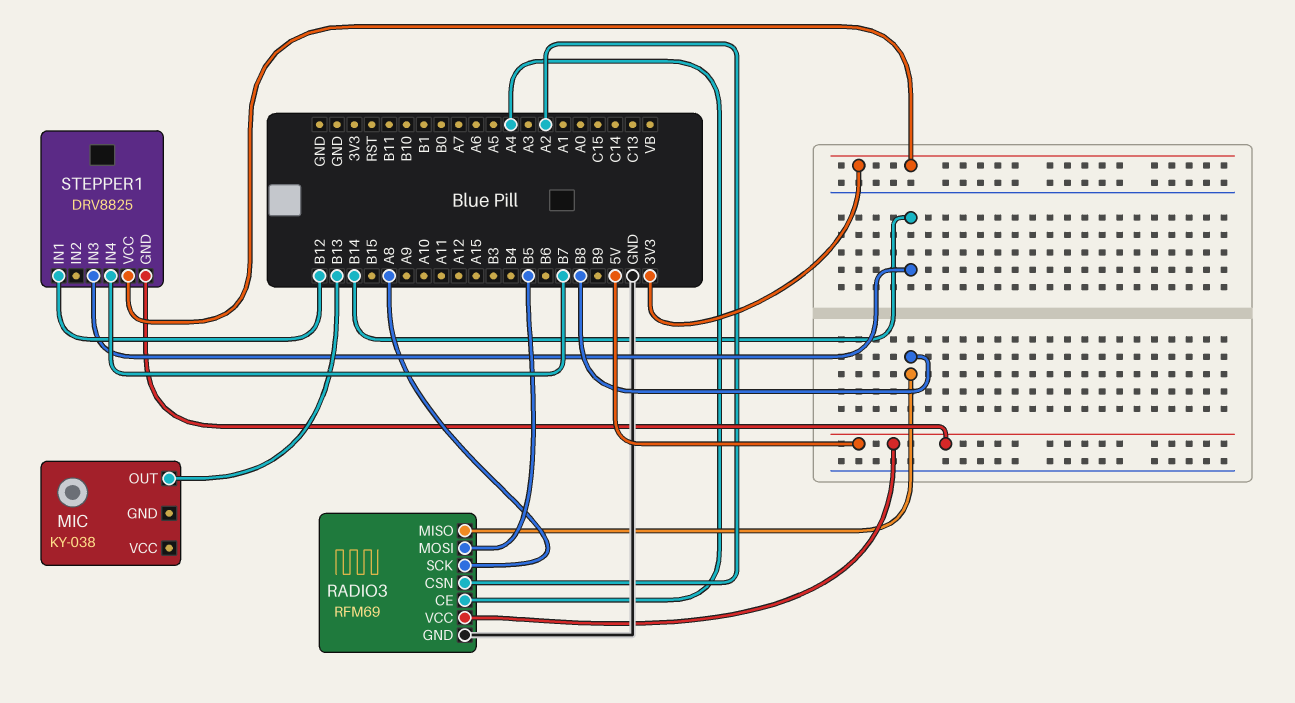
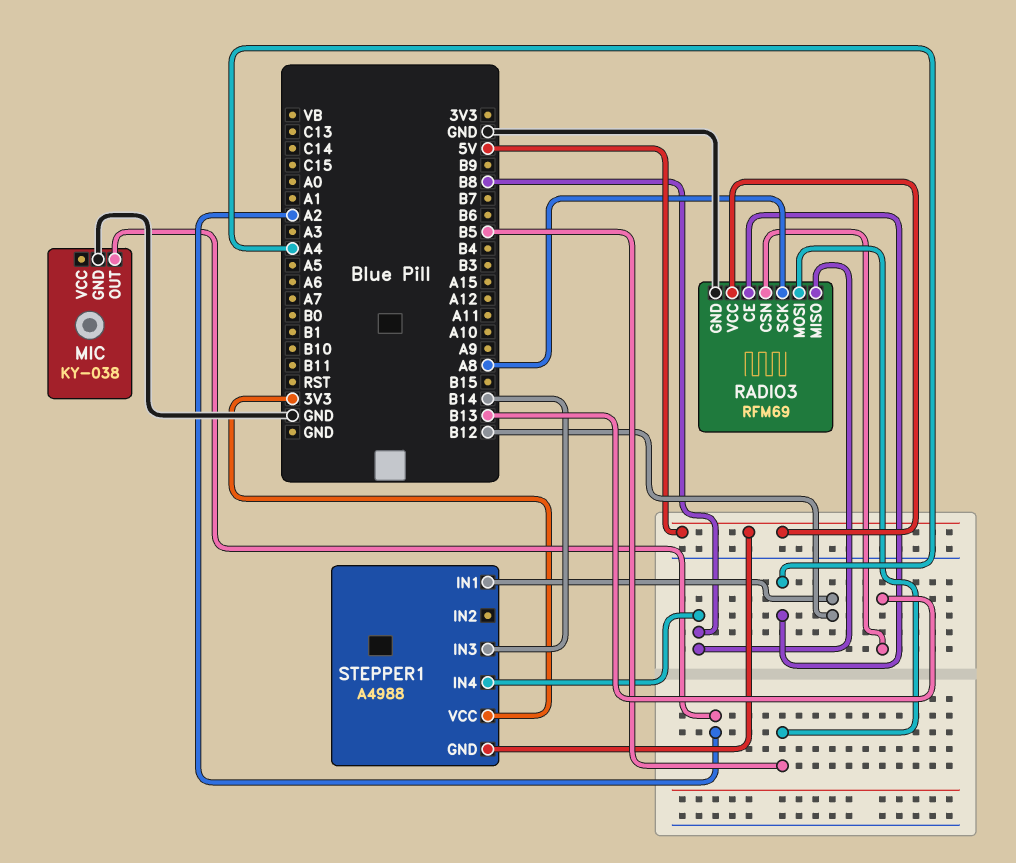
MIC pin GND: none -> GND
MIC pin OUT: B13 -> A2
RADIO3 pin CSN: A2 -> B13
STEPPER1: DRV8825 -> A4988
STEPPER1 pin IN4: B7 -> B8

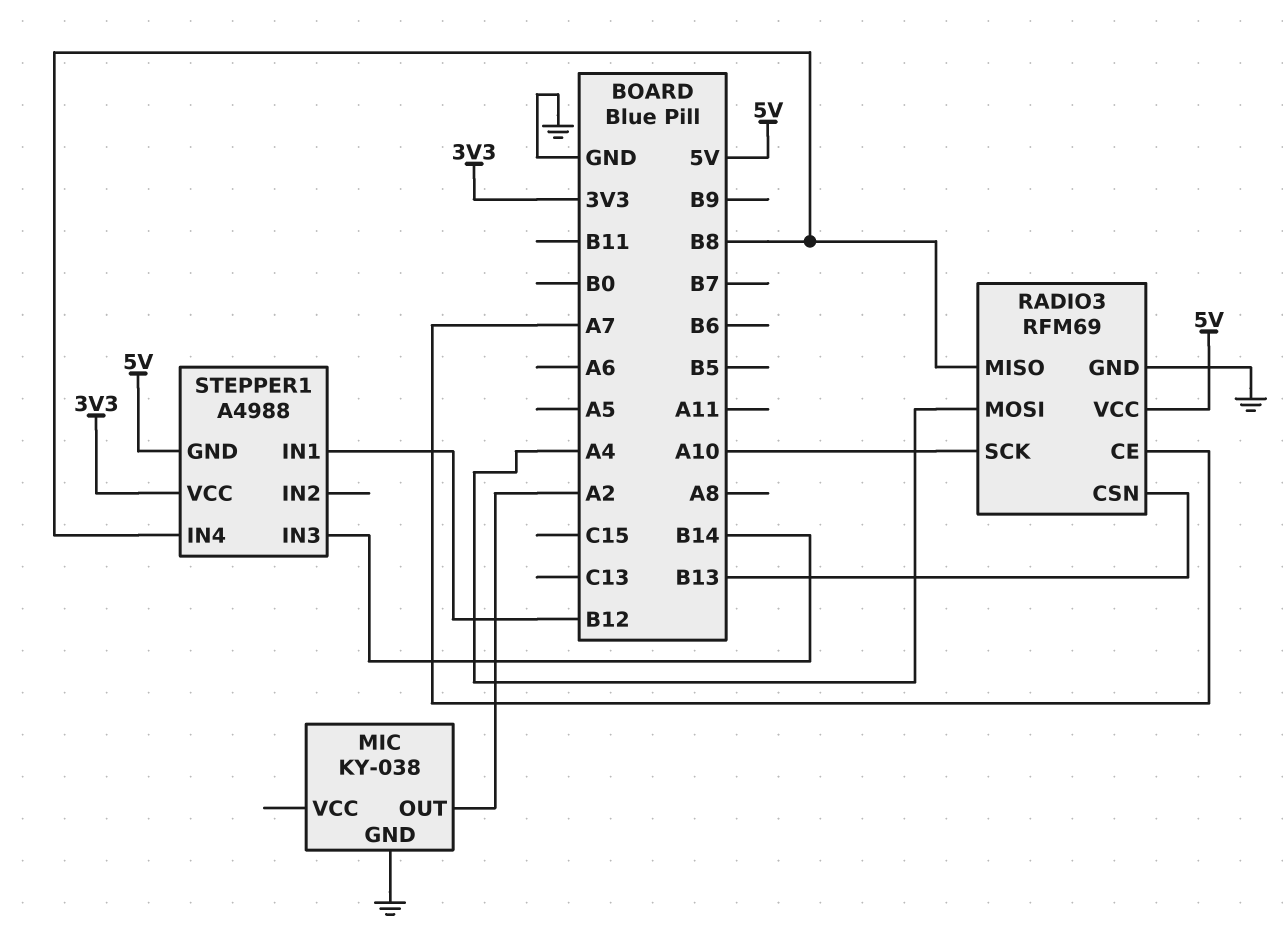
RADIO3 pin CE: A4 -> A7
RADIO3 pin MOSI: B5 -> A4
RADIO3 pin SCK: A8 -> A10

